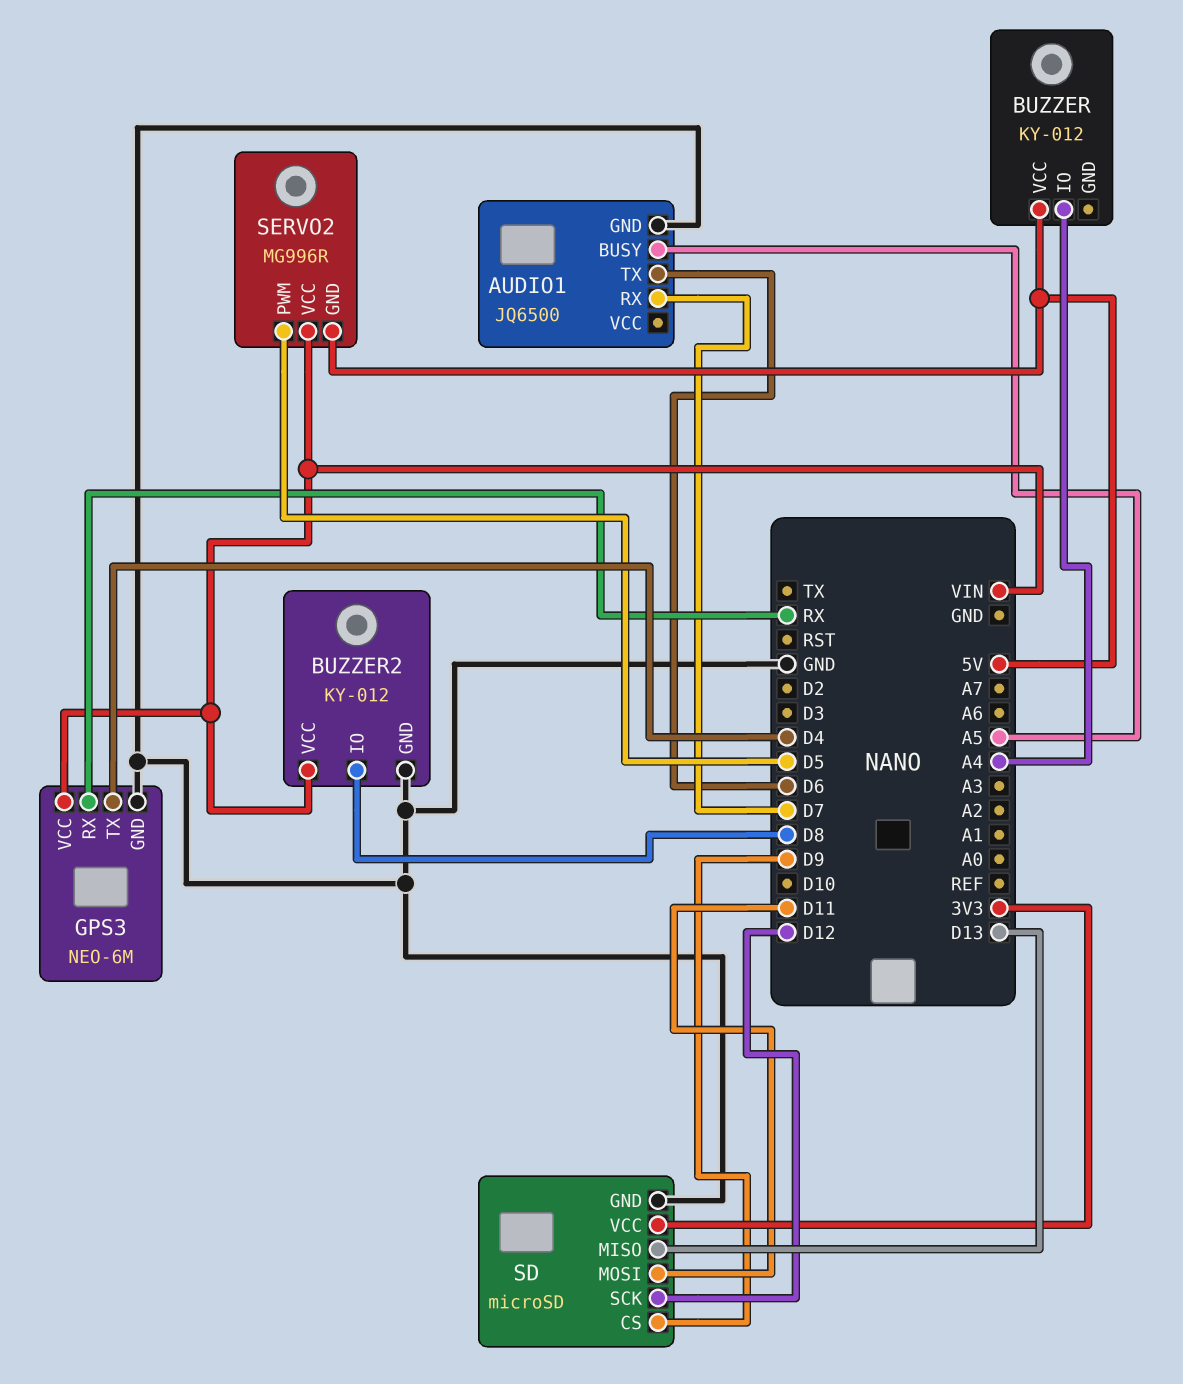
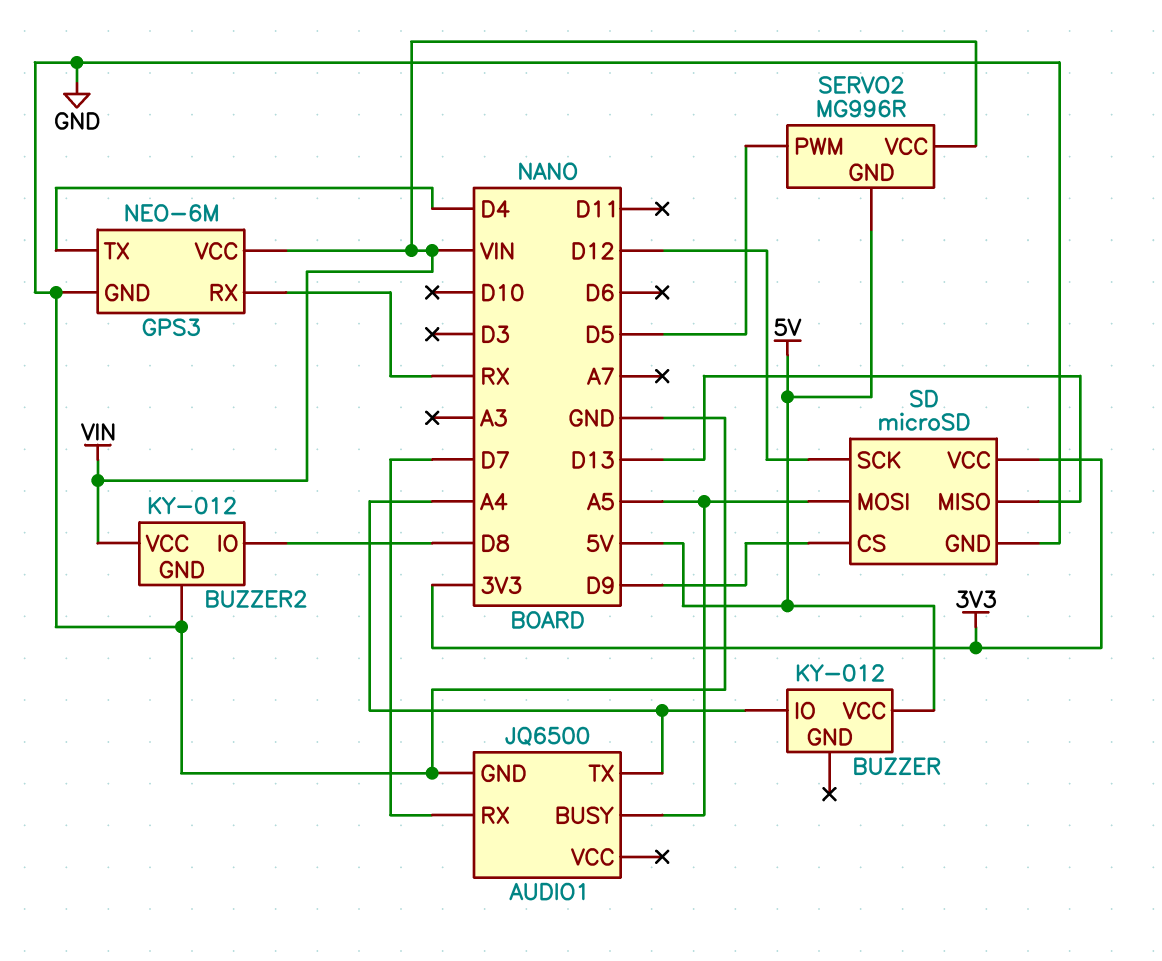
AUDIO1 pin TX: D6 -> A4
SD pin MOSI: D11 -> A5

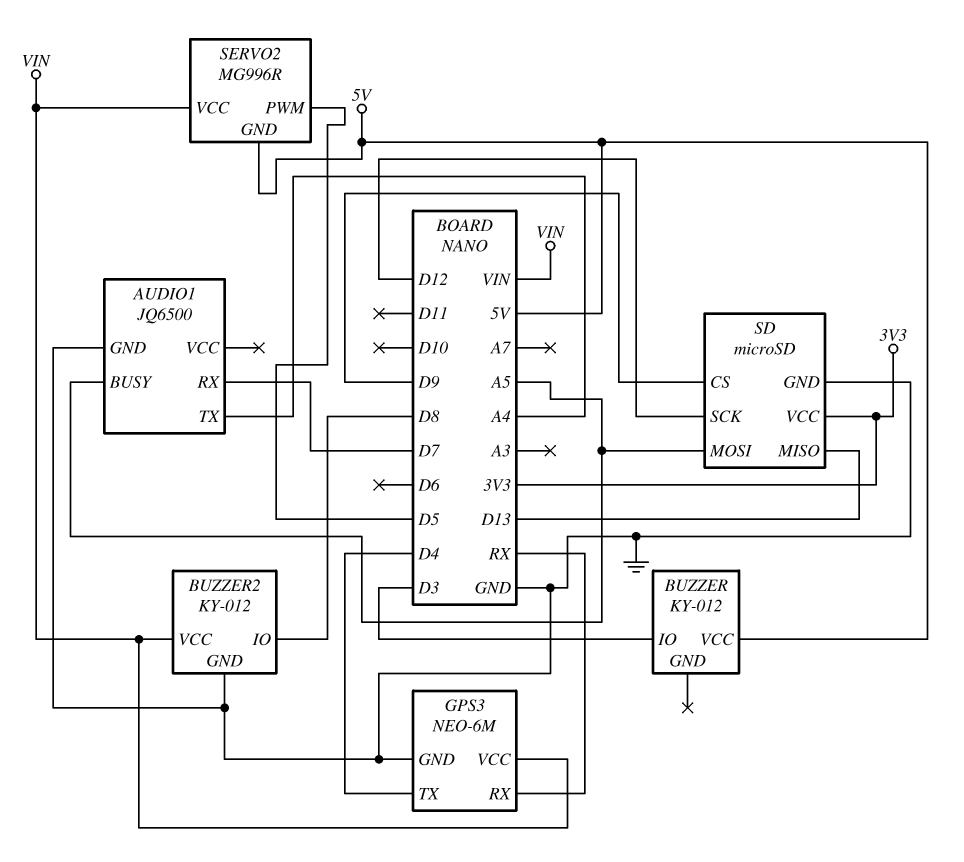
BUZZER pin IO: A4 -> D3

